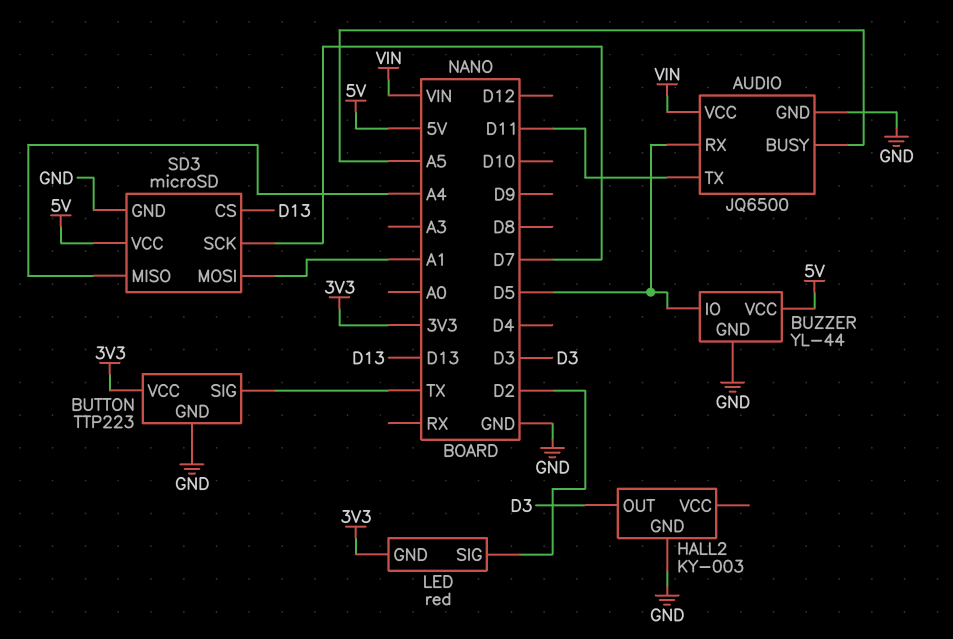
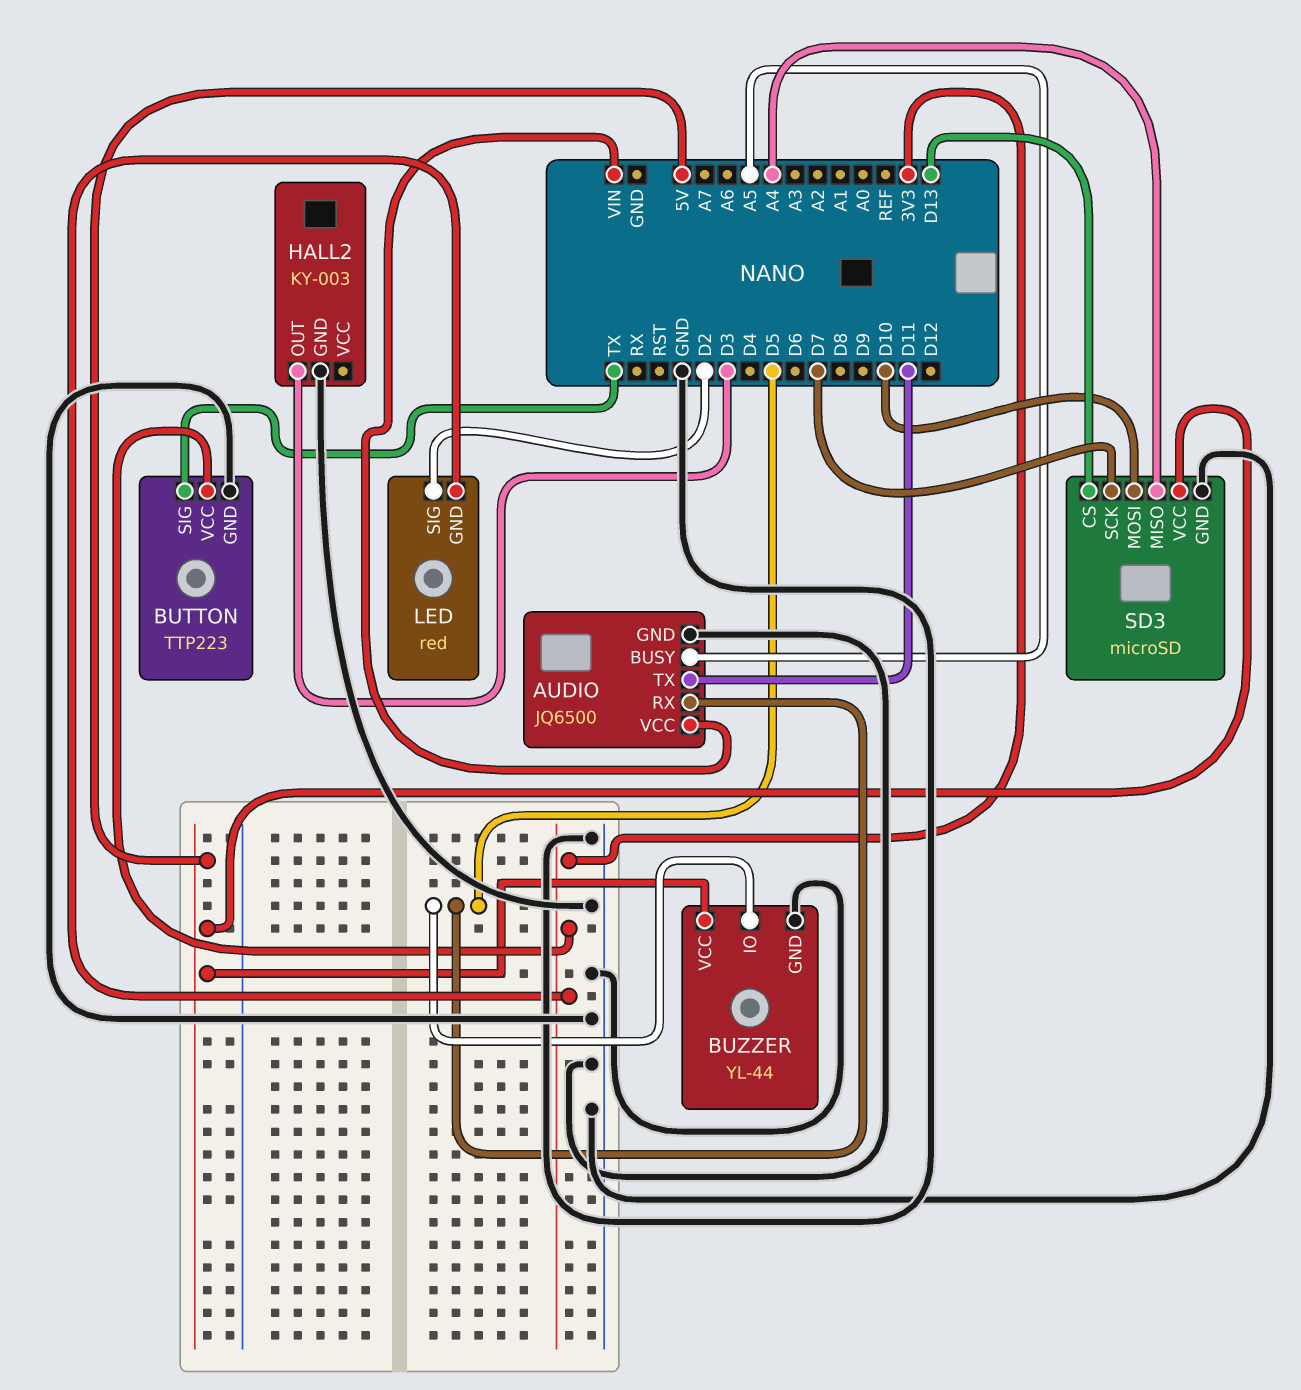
SD3 pin MOSI: A1 -> D10

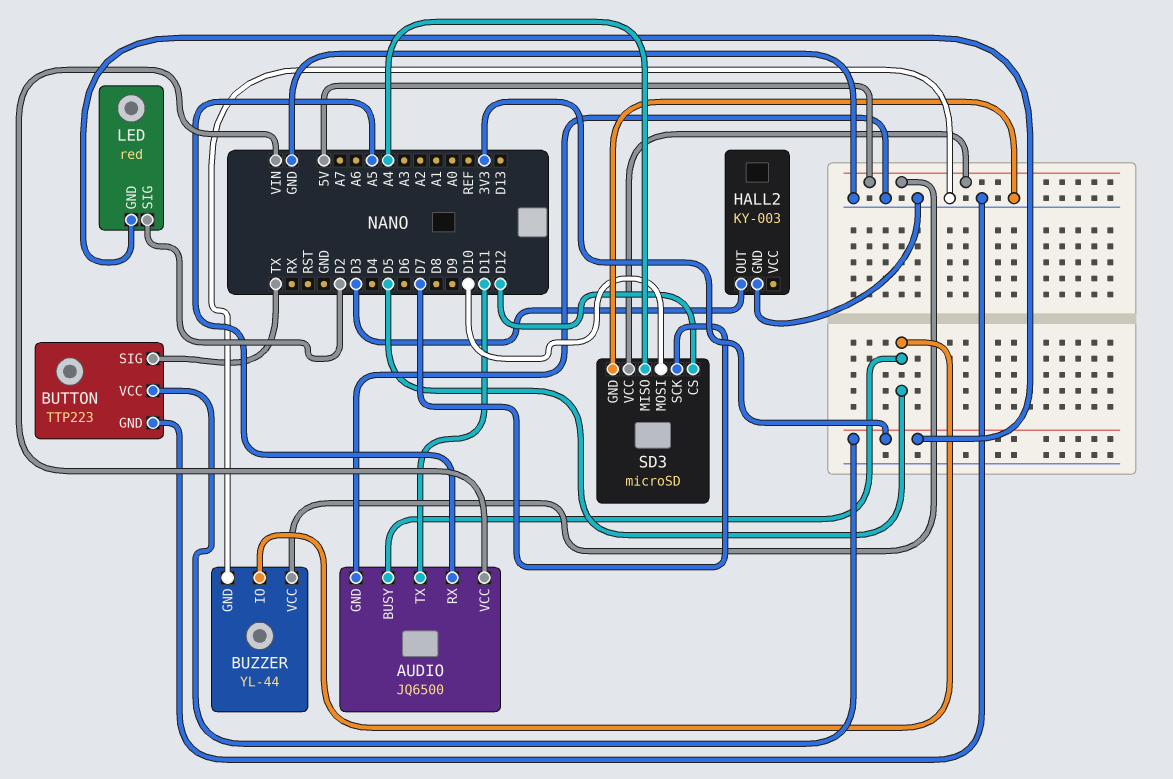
AUDIO pin BUSY: A5 -> D5
AUDIO pin RX: D5 -> A5
SD3 pin CS: D13 -> D12

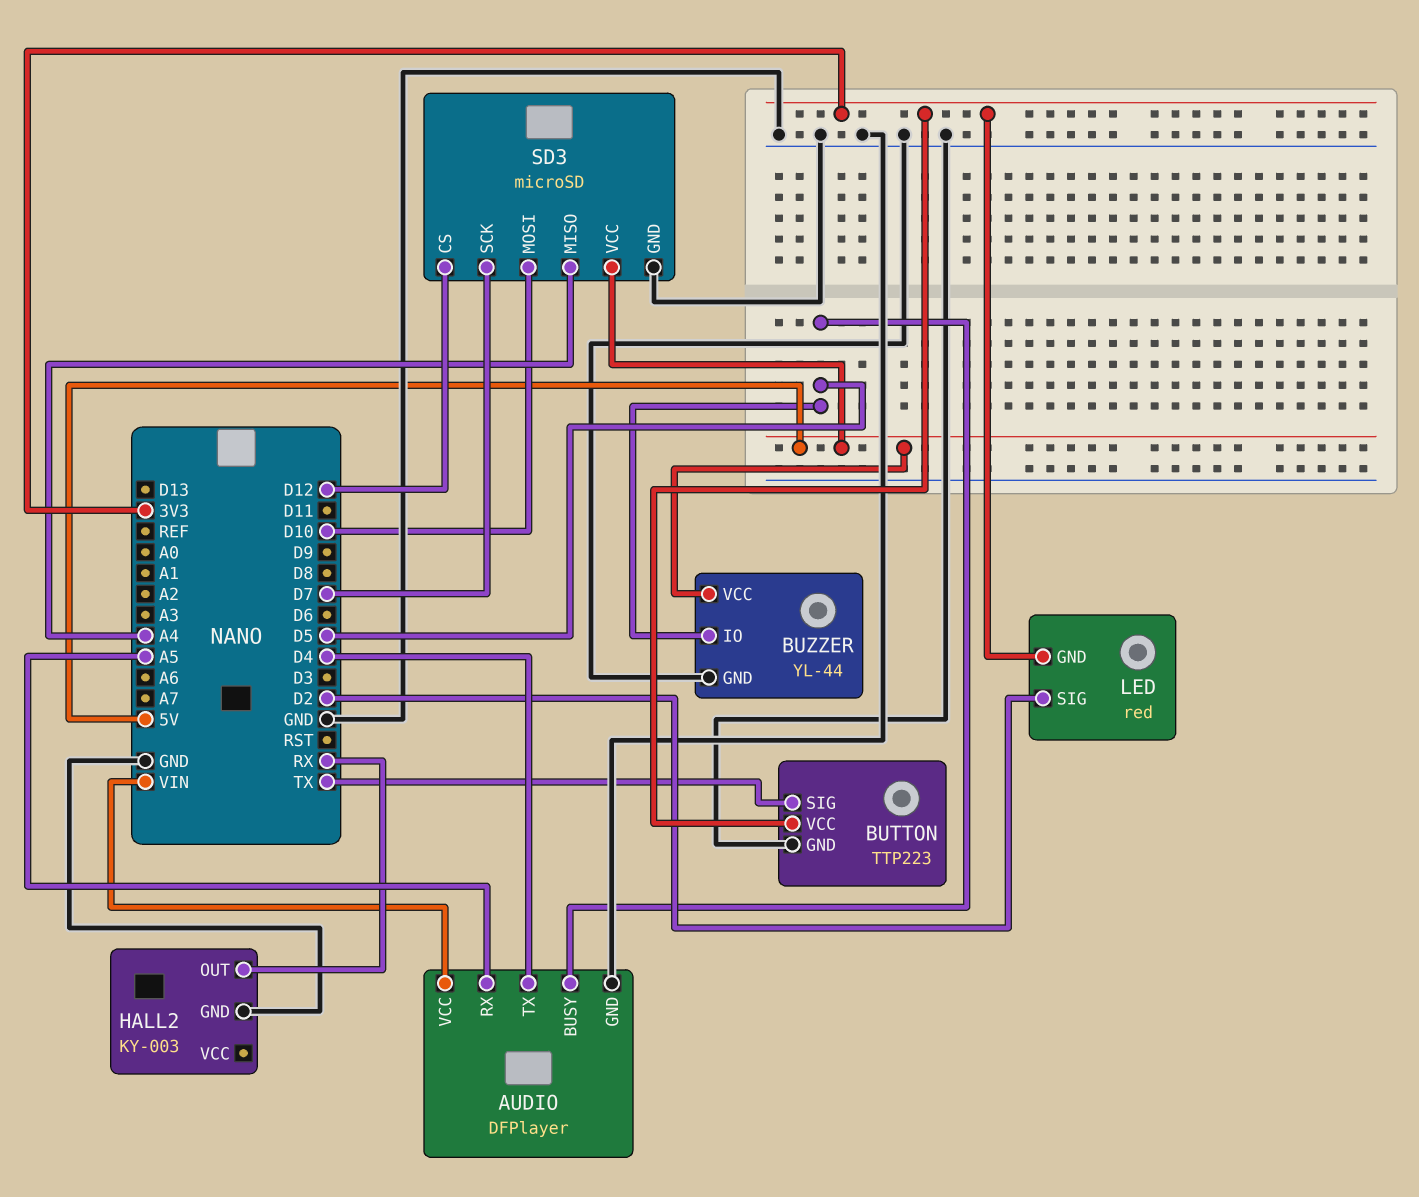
AUDIO: JQ6500 -> DFPlayer
AUDIO pin TX: D11 -> D4
HALL2 pin OUT: D3 -> RX

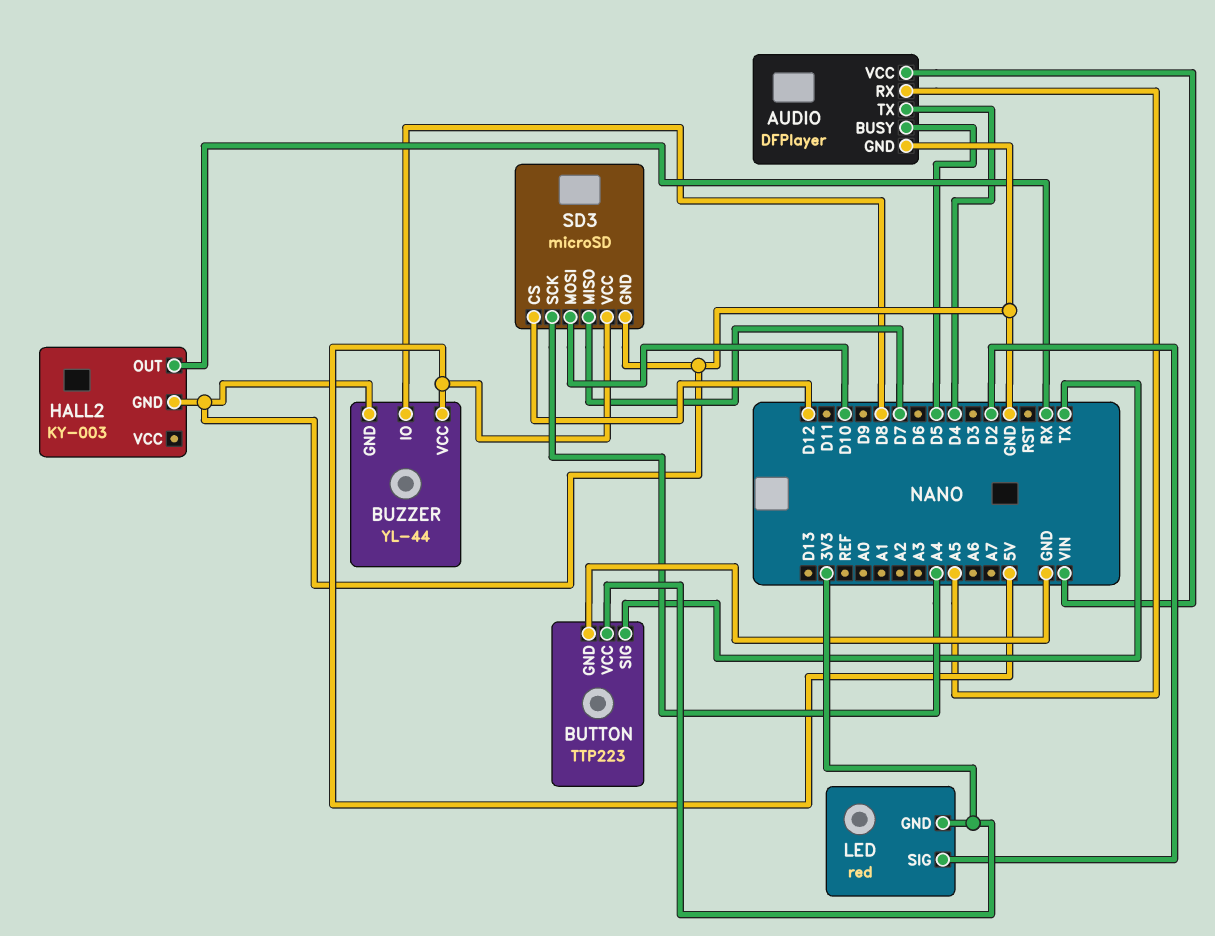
BUZZER pin IO: D5 -> D8
SD3 pin MISO: A4 -> D7
SD3 pin SCK: D7 -> A4

